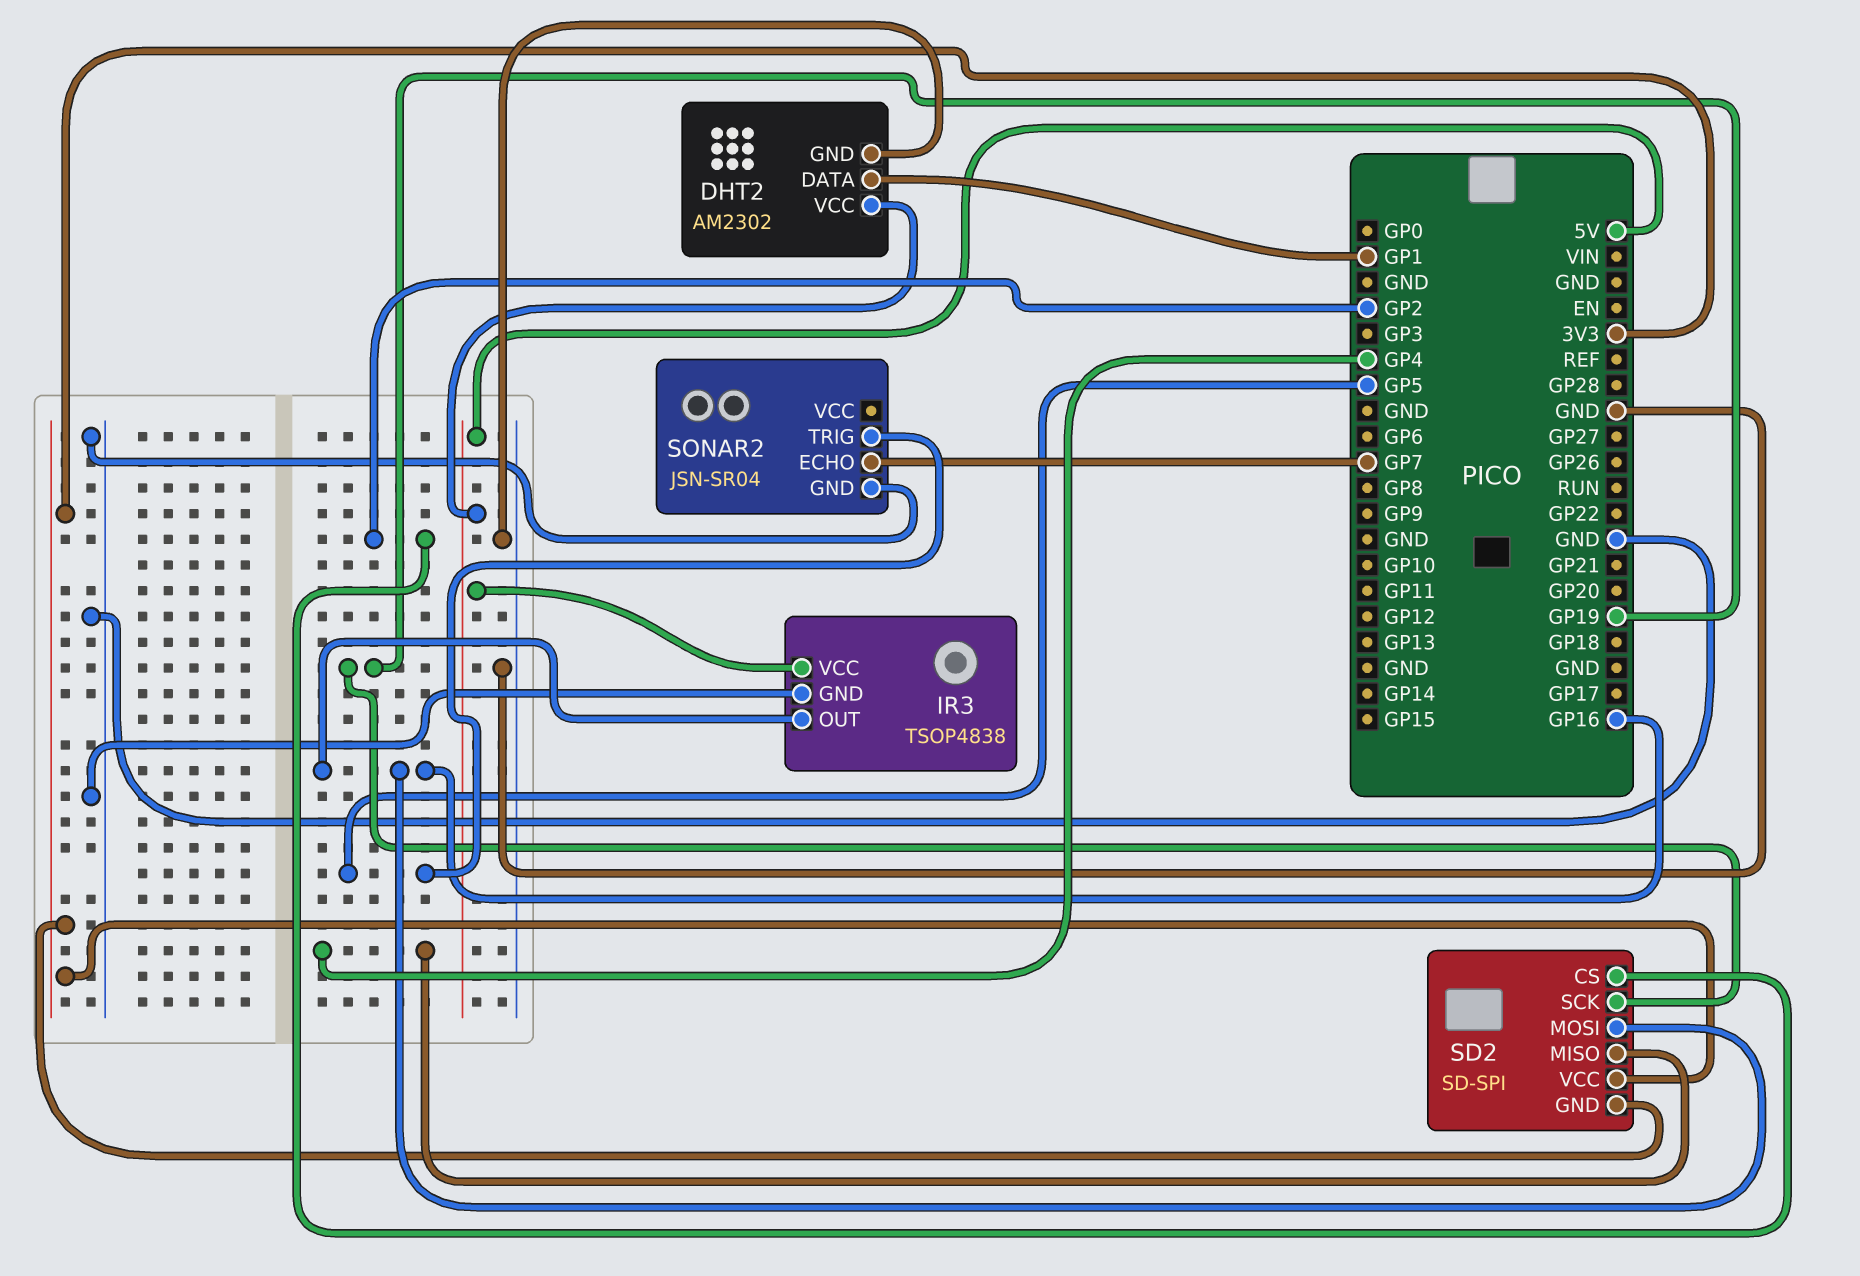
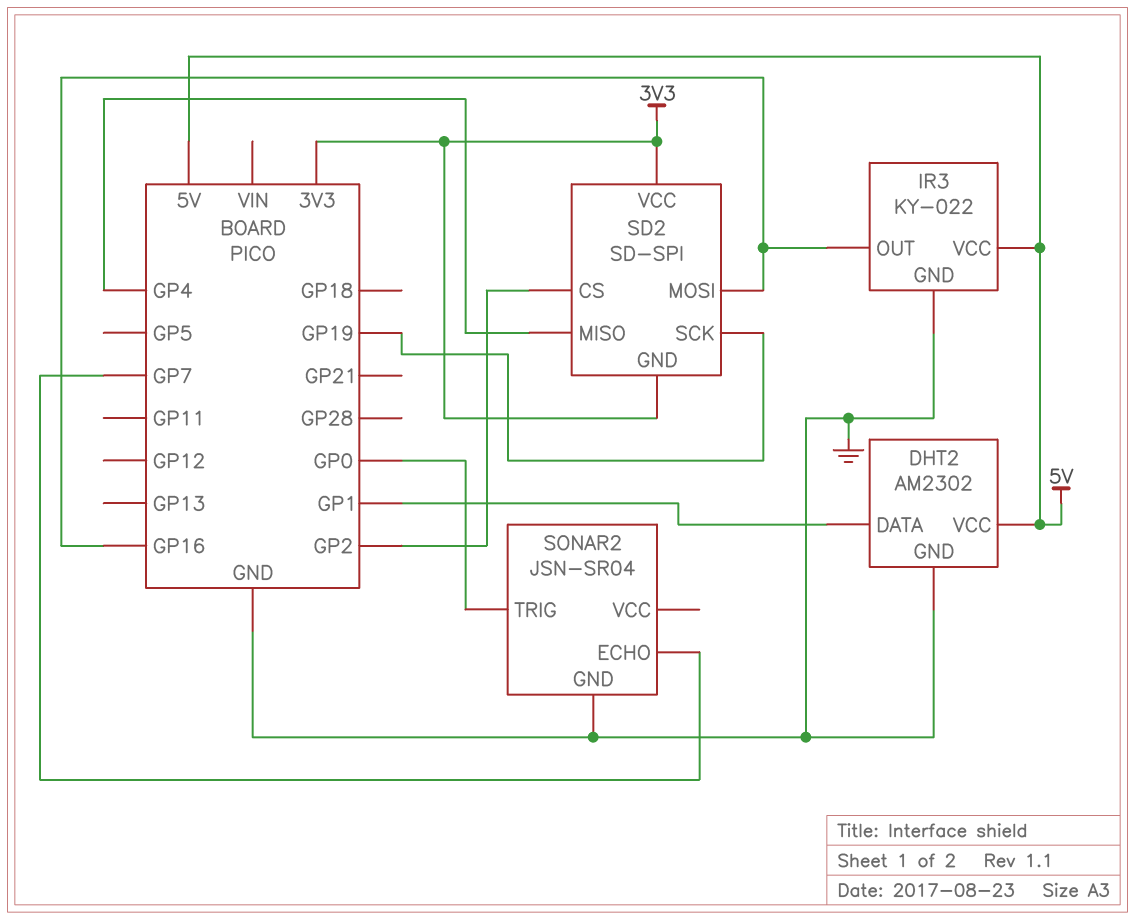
IR3: TSOP4838 -> KY-022
SONAR2 pin TRIG: GP5 -> GP0

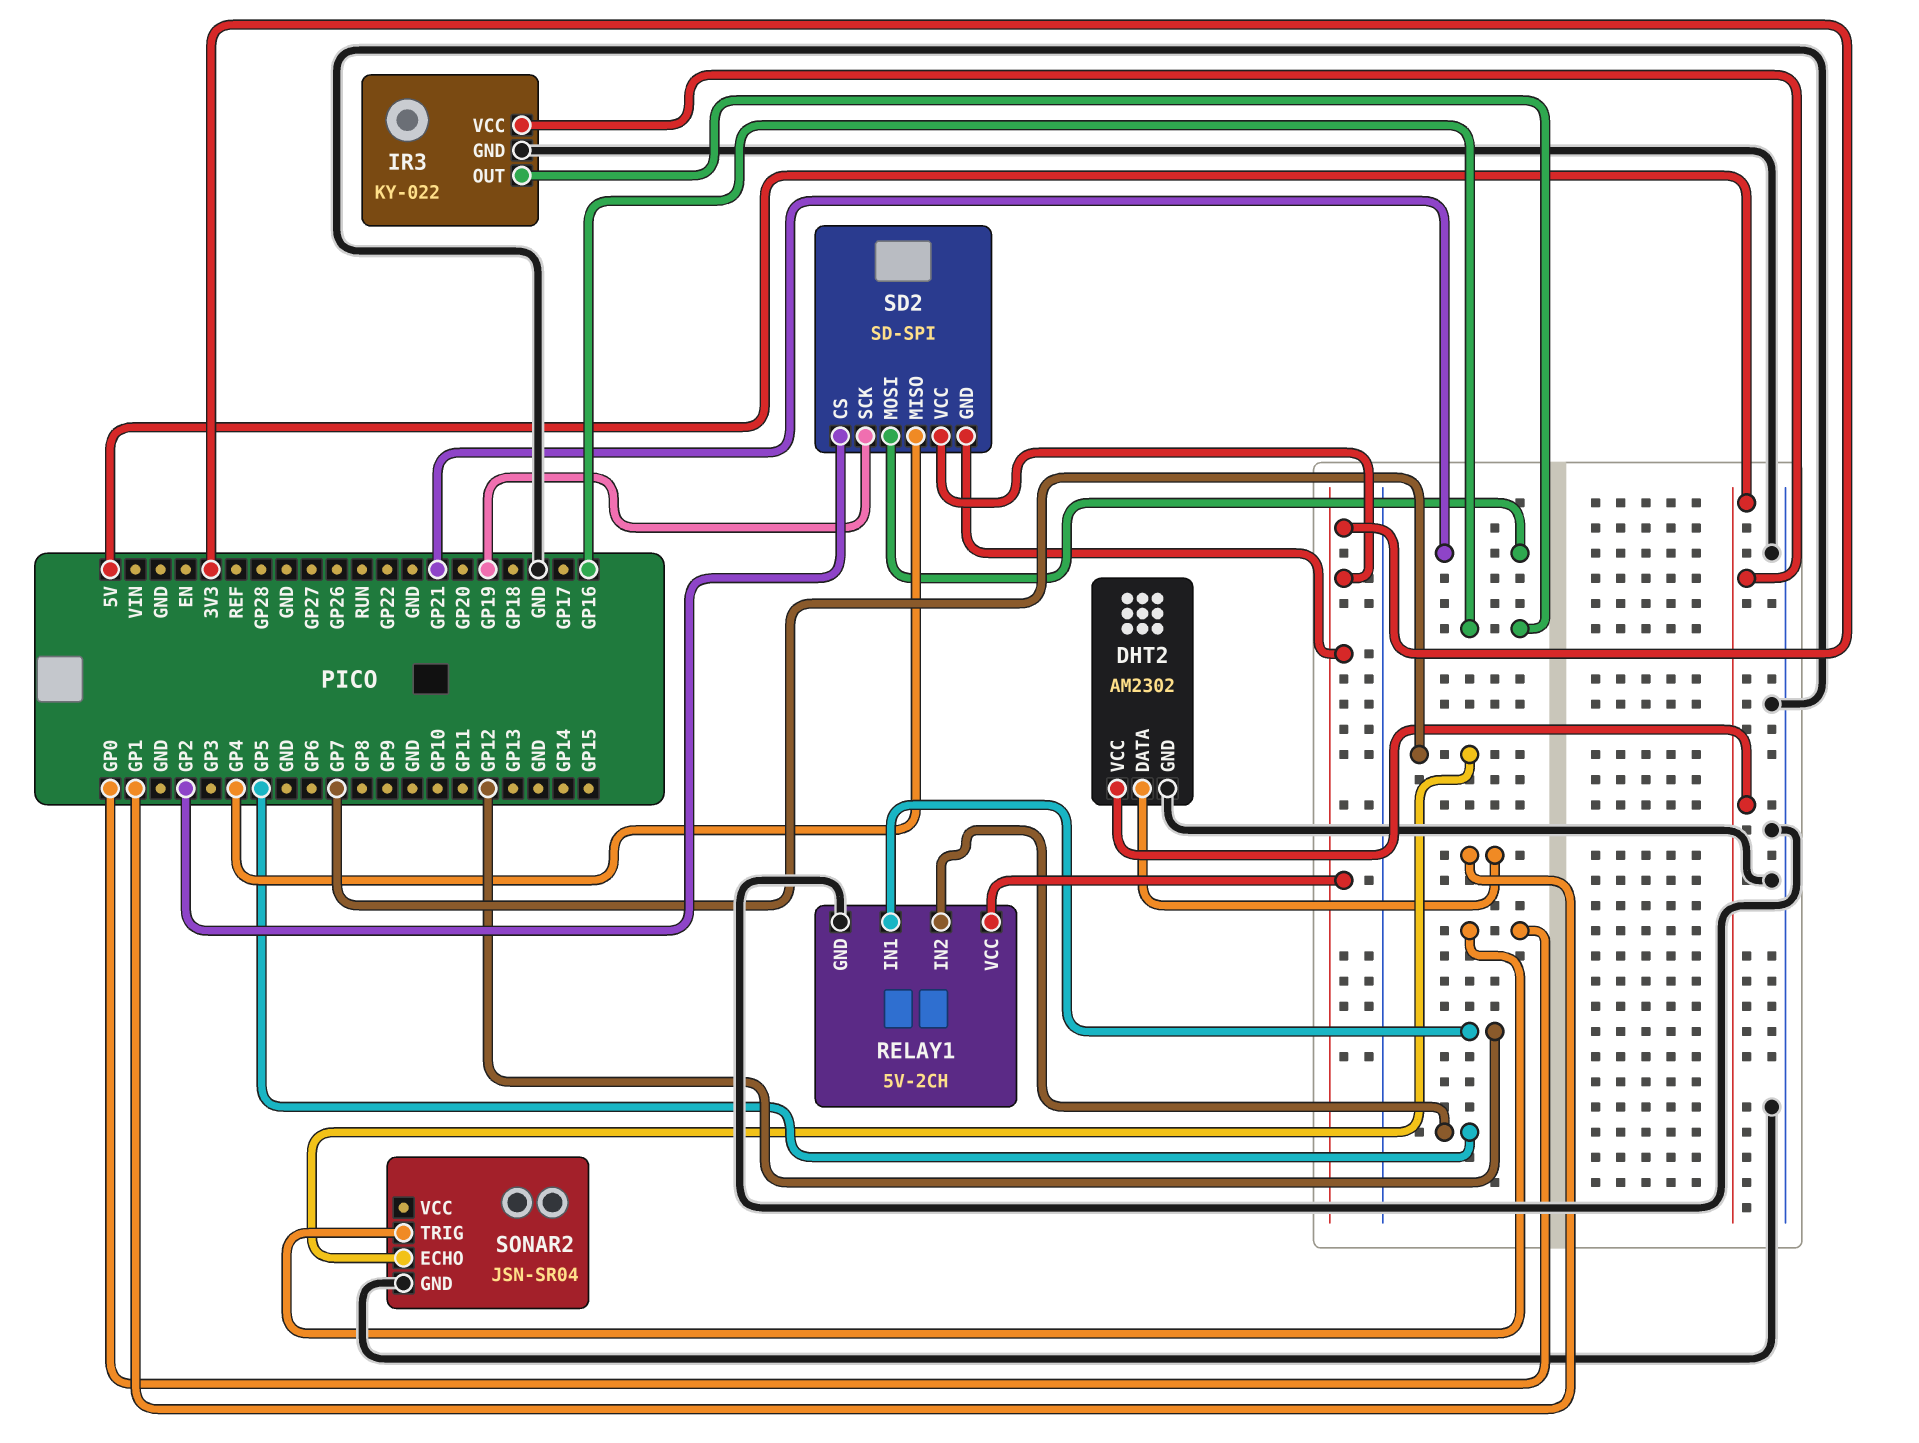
RELAY1: none -> 5V-2CH
RELAY1 pin GND: none -> GND
RELAY1 pin IN1: none -> GP12
RELAY1 pin IN2: none -> GP5
RELAY1 pin VCC: none -> 3V3
SD2 pin MOSI: GP16 -> GP21

